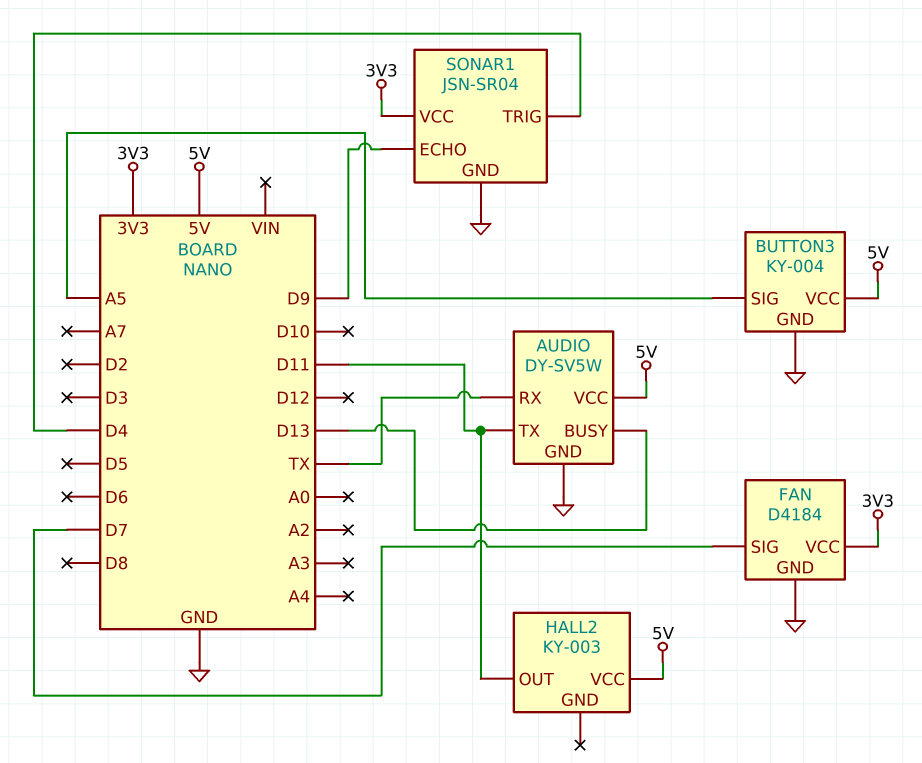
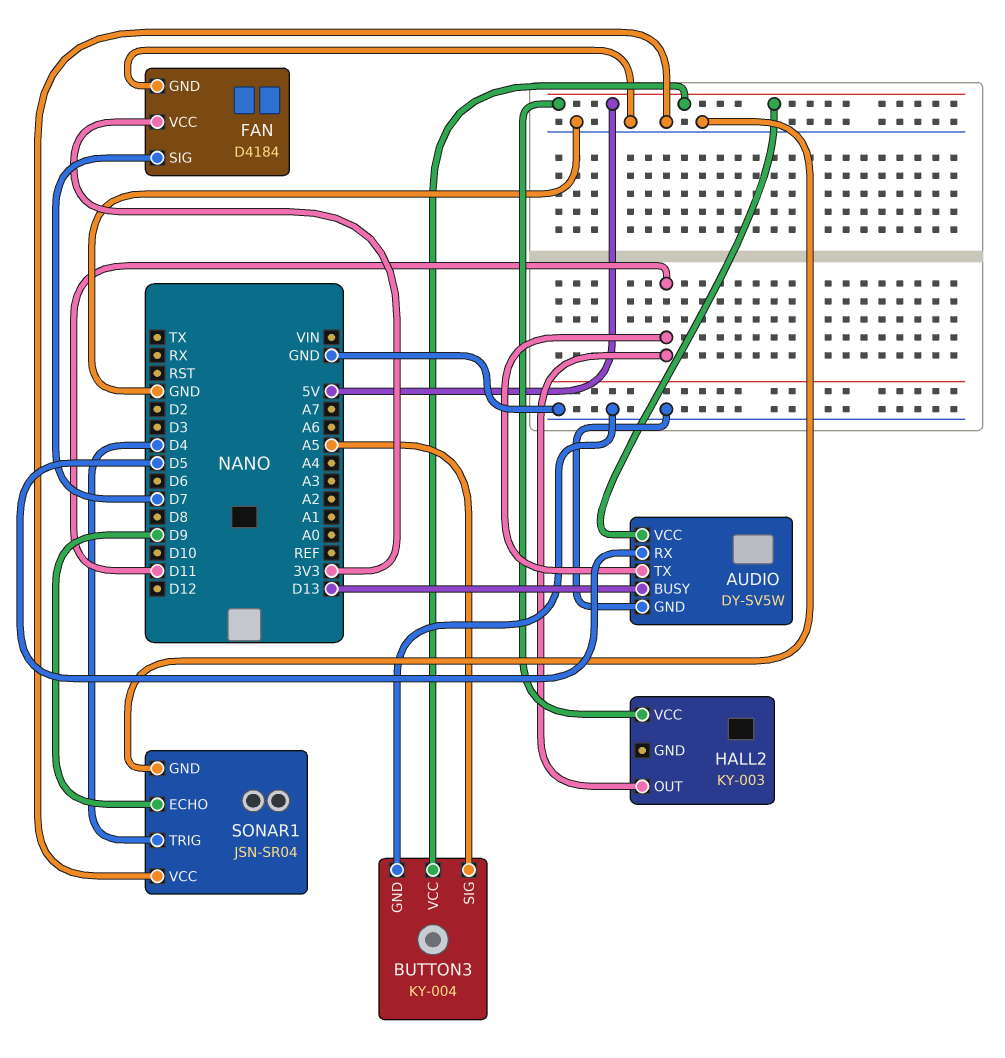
AUDIO pin RX: TX -> D5
SONAR1 pin VCC: 3V3 -> GND

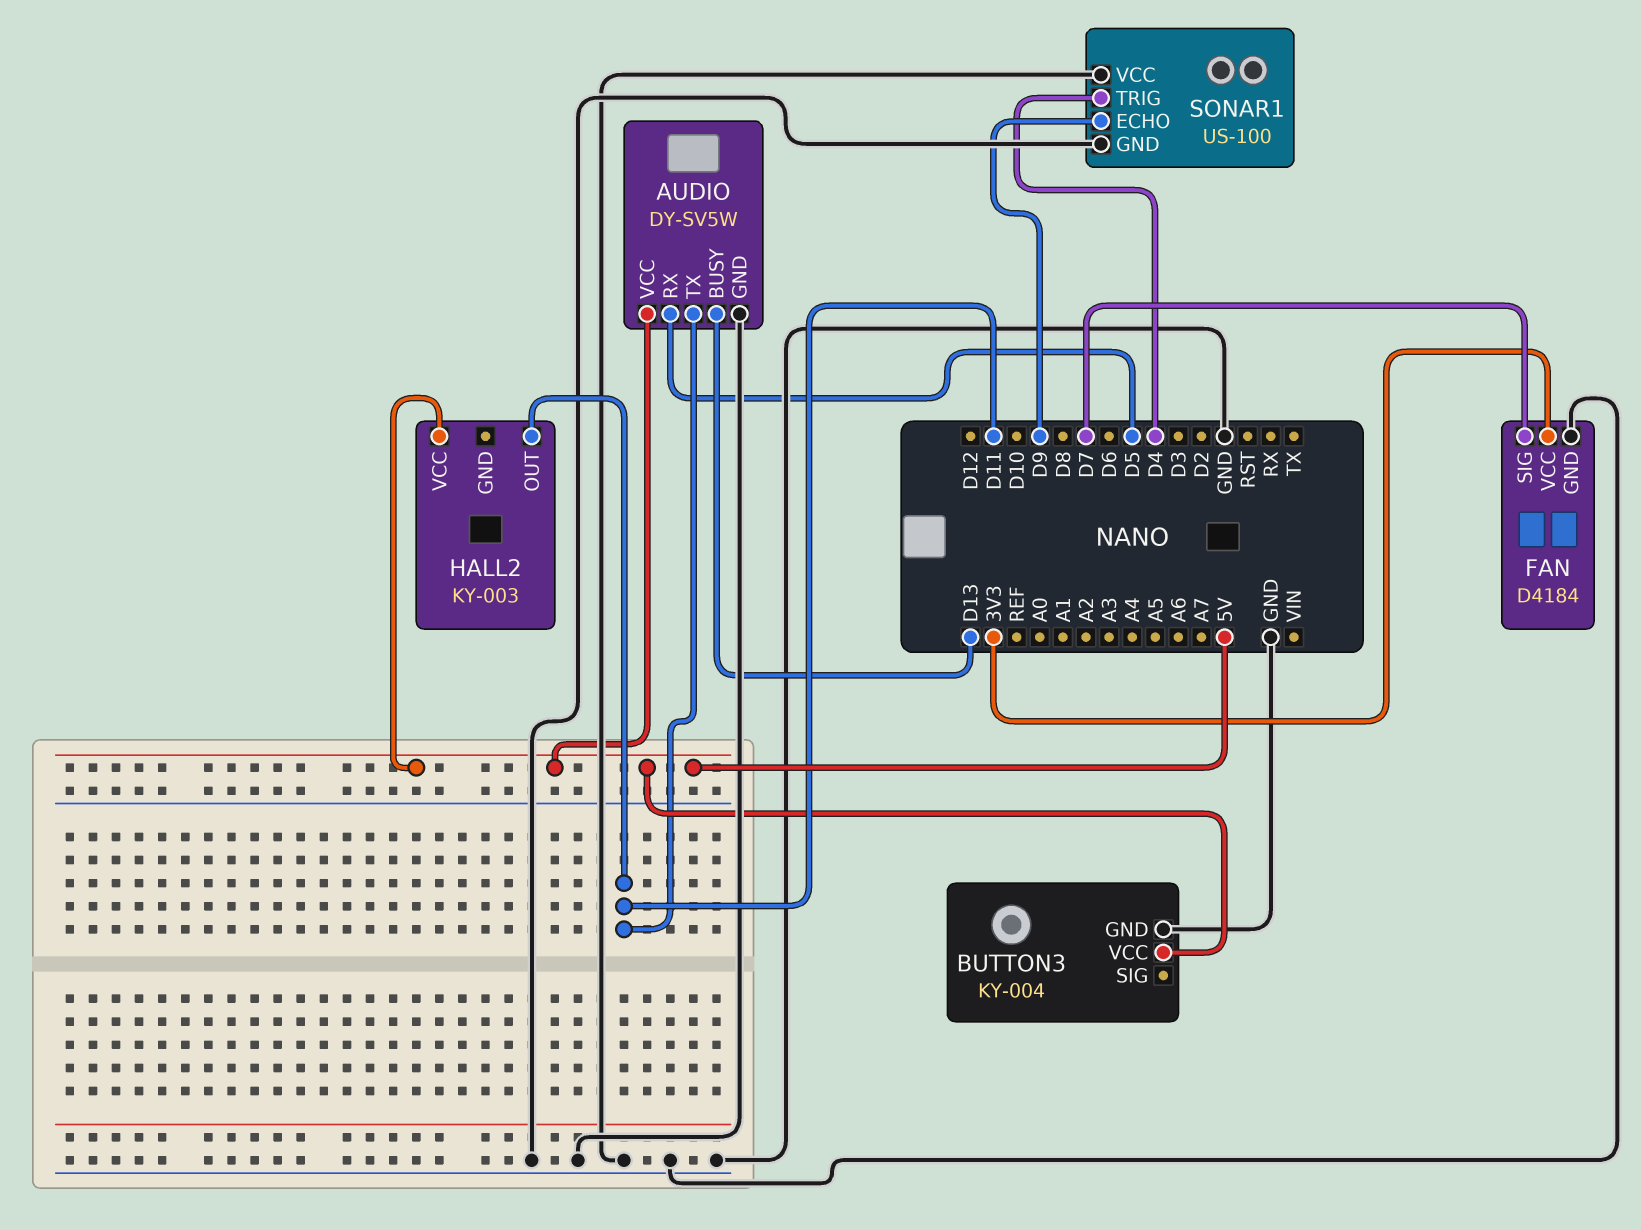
BUTTON3 pin SIG: A5 -> none
SONAR1: JSN-SR04 -> US-100

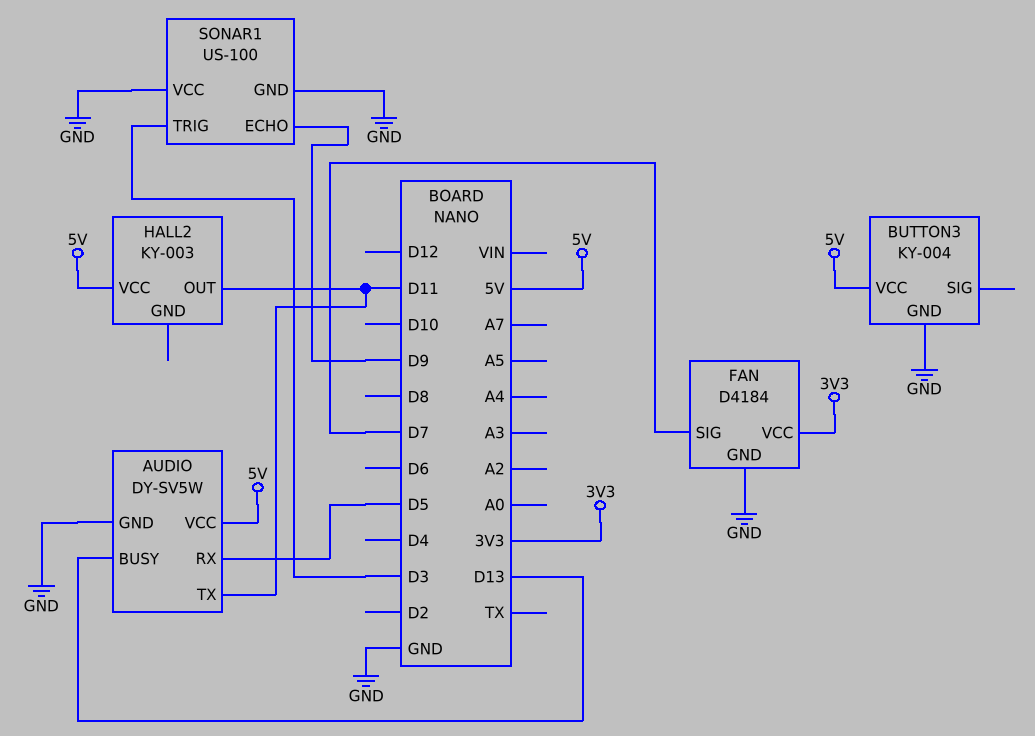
SONAR1 pin TRIG: D4 -> D3

